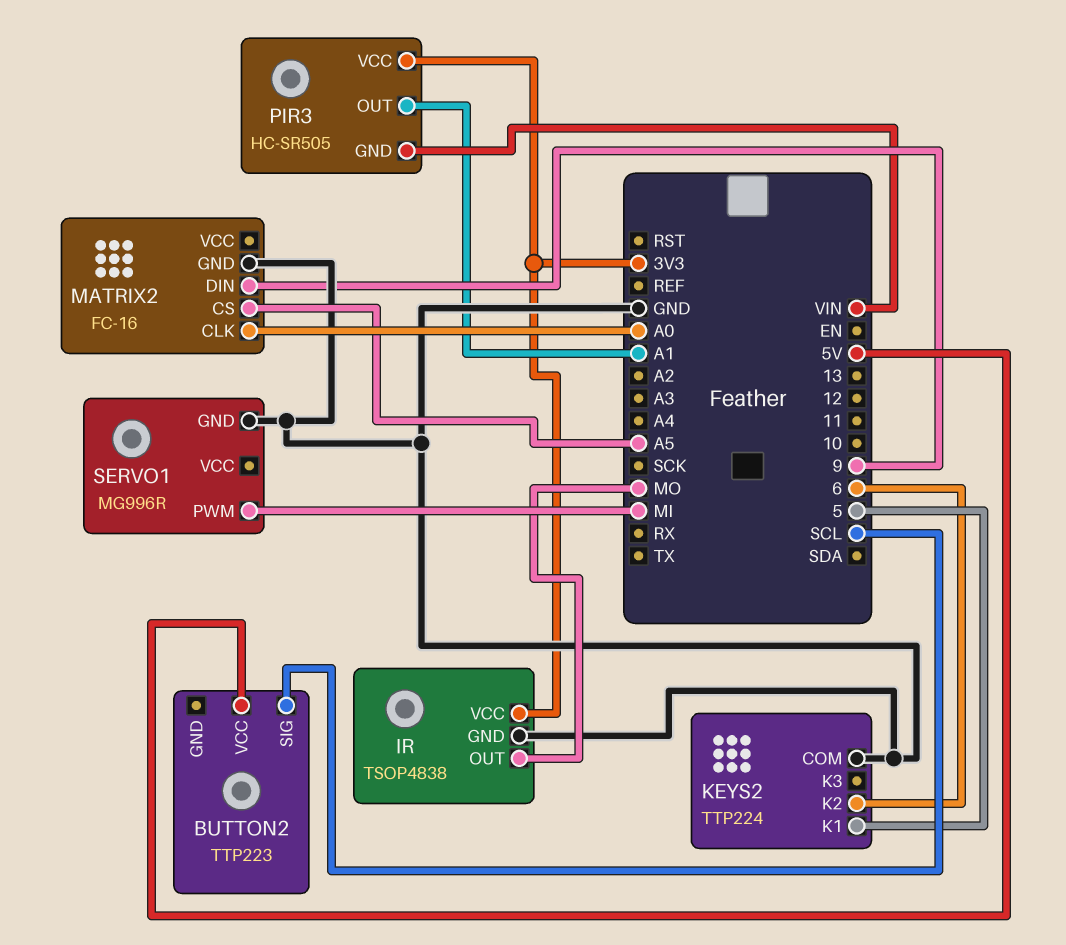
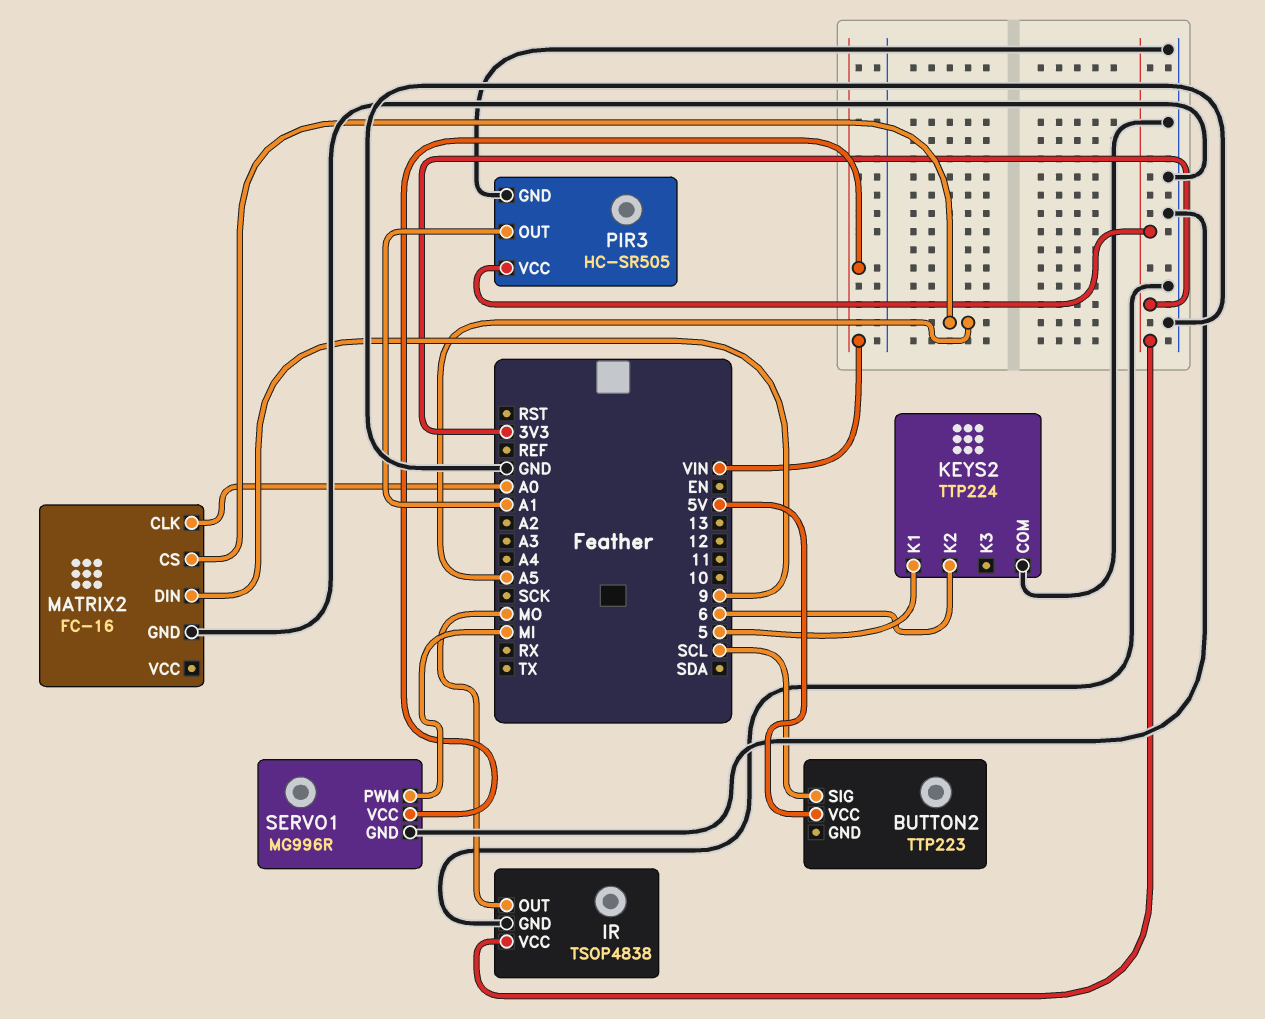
PIR3 pin GND: VIN -> GND
SERVO1 pin VCC: none -> VIN

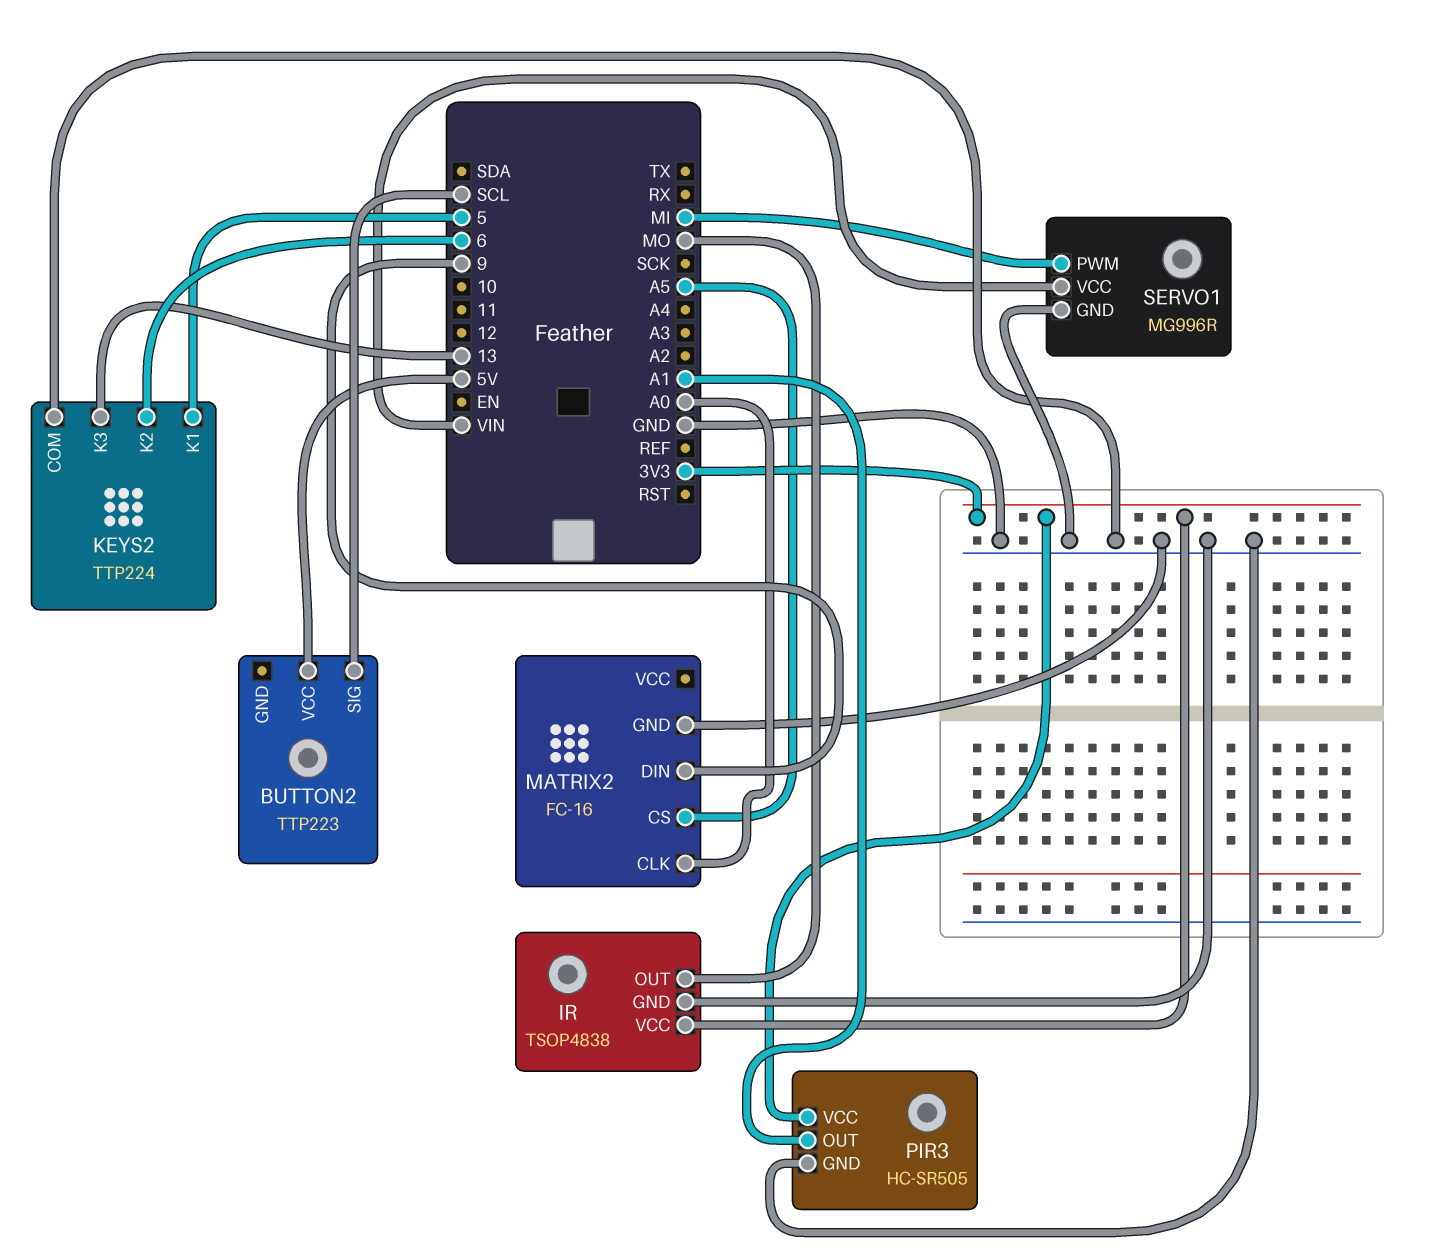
KEYS2 pin K3: none -> 13

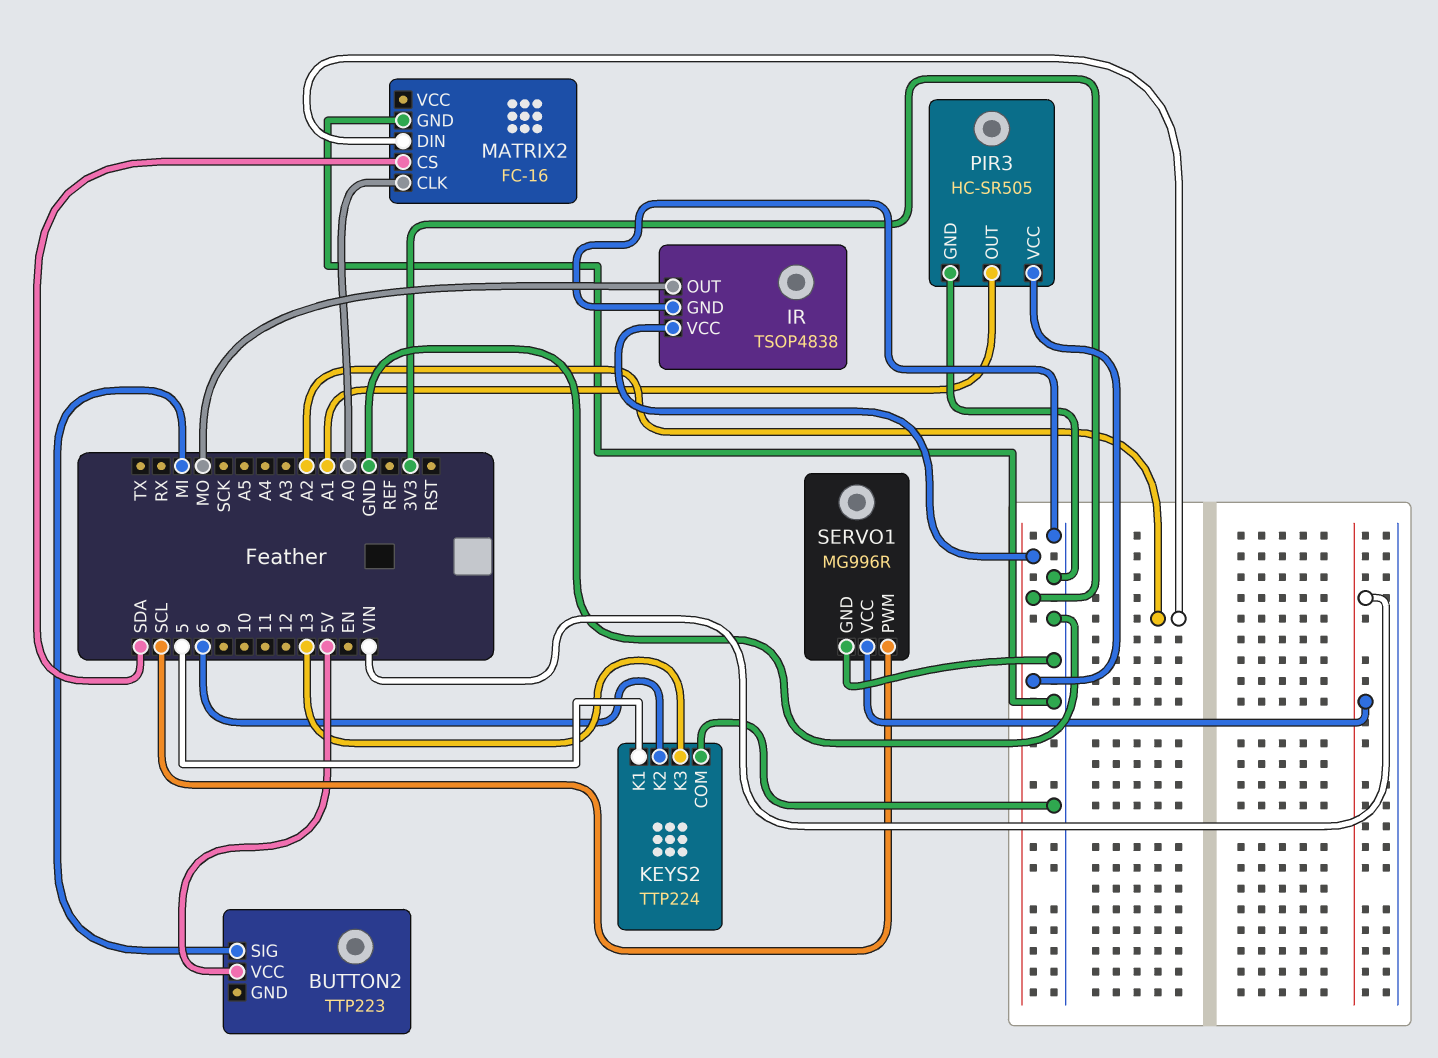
BUTTON2 pin SIG: SCL -> MI
MATRIX2 pin CS: A5 -> SDA
MATRIX2 pin DIN: 9 -> A2
SERVO1 pin PWM: MI -> SCL

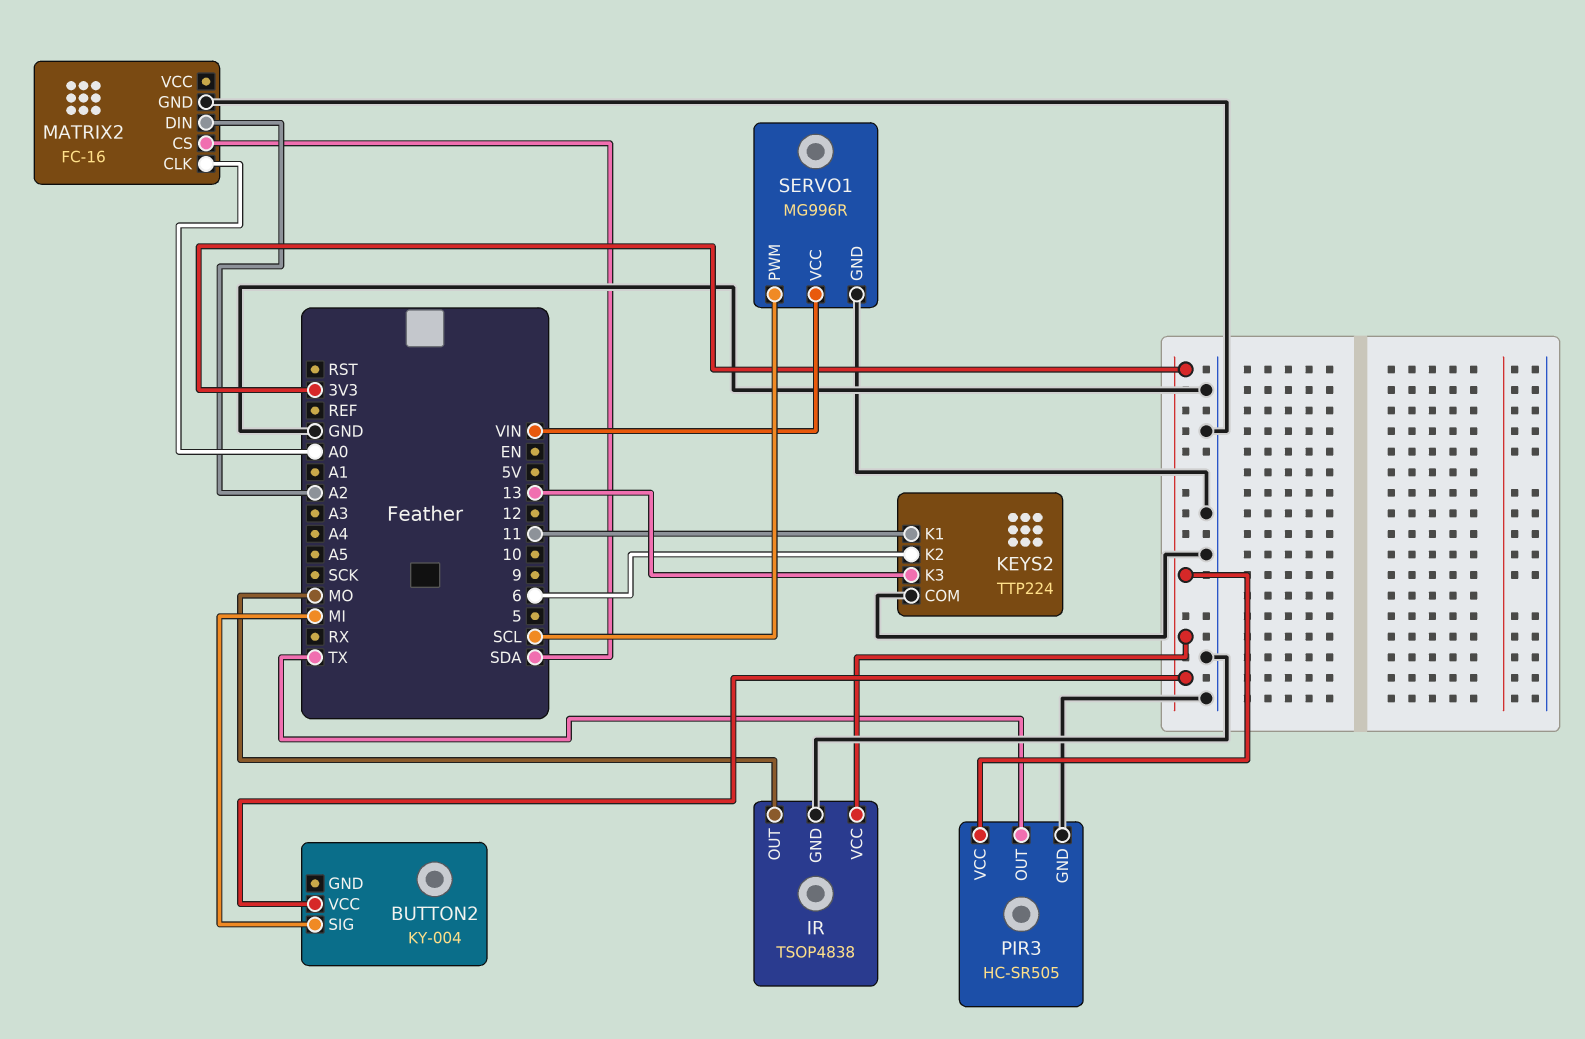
BUTTON2: TTP223 -> KY-004
BUTTON2 pin VCC: 5V -> 3V3
KEYS2 pin K1: 5 -> 11
PIR3 pin OUT: A1 -> TX

